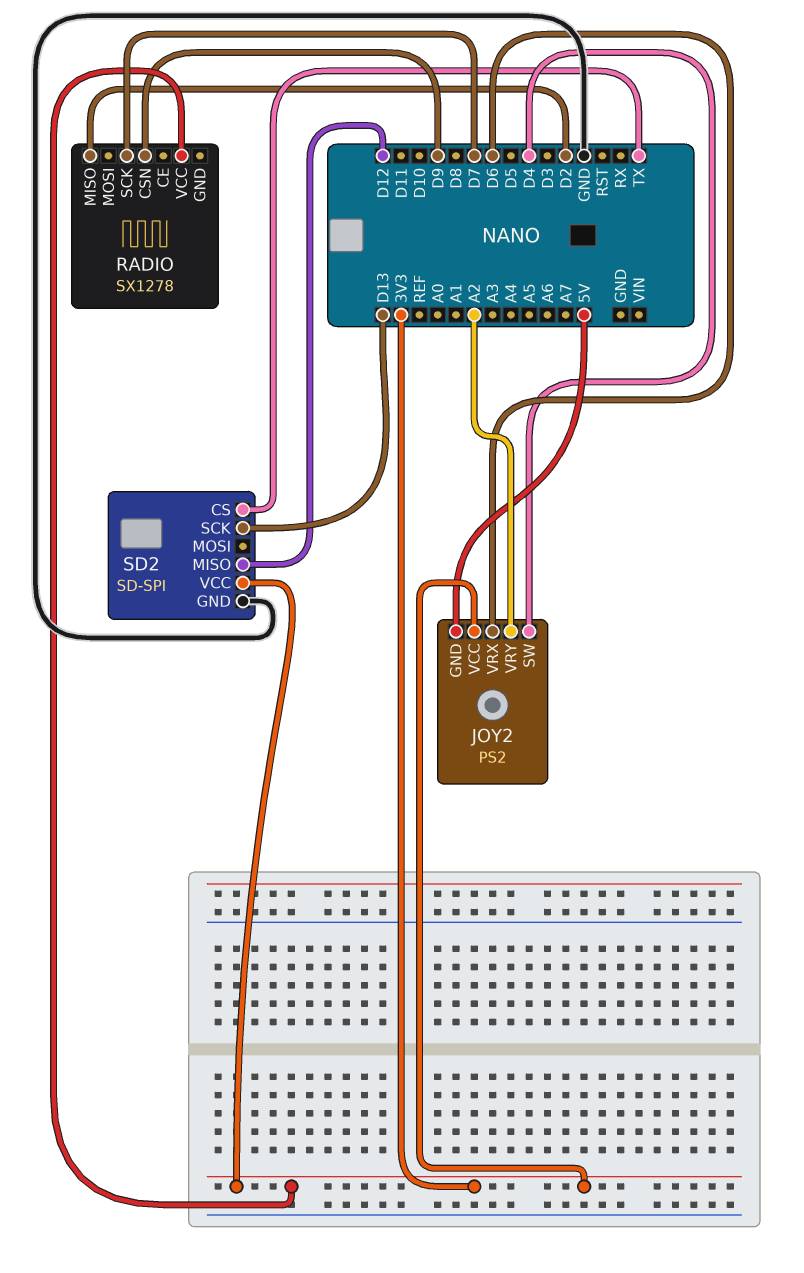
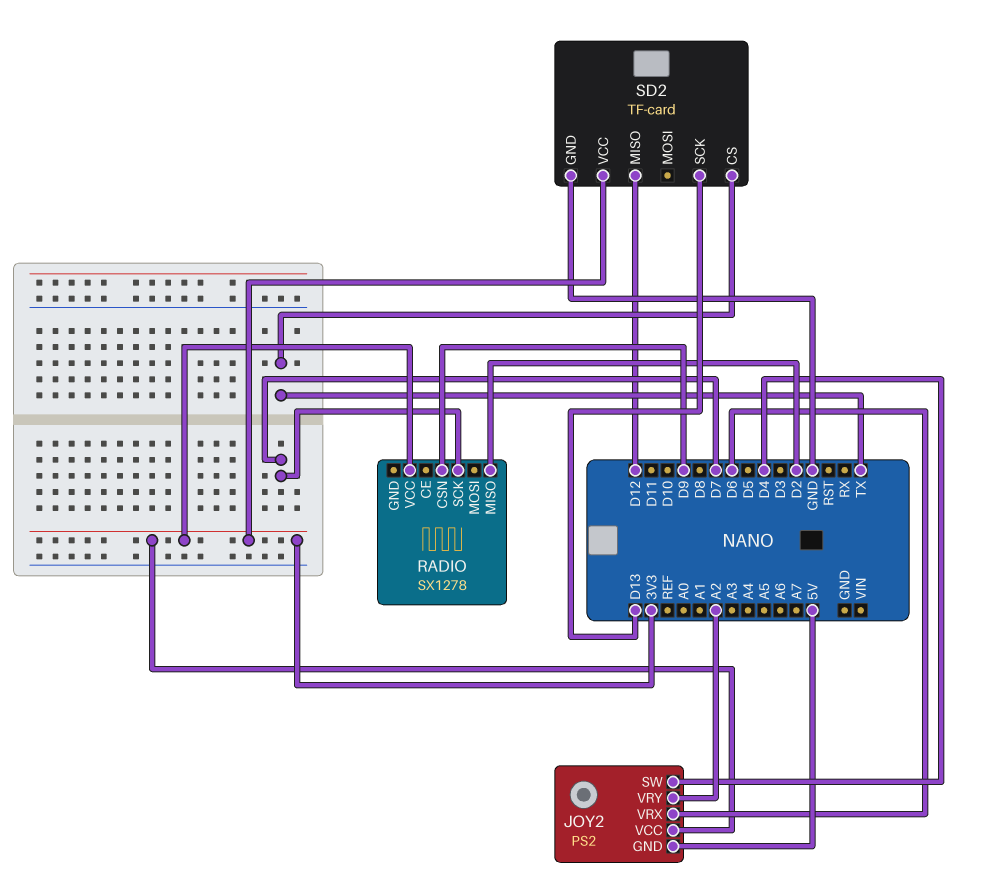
SD2: SD-SPI -> TF-card

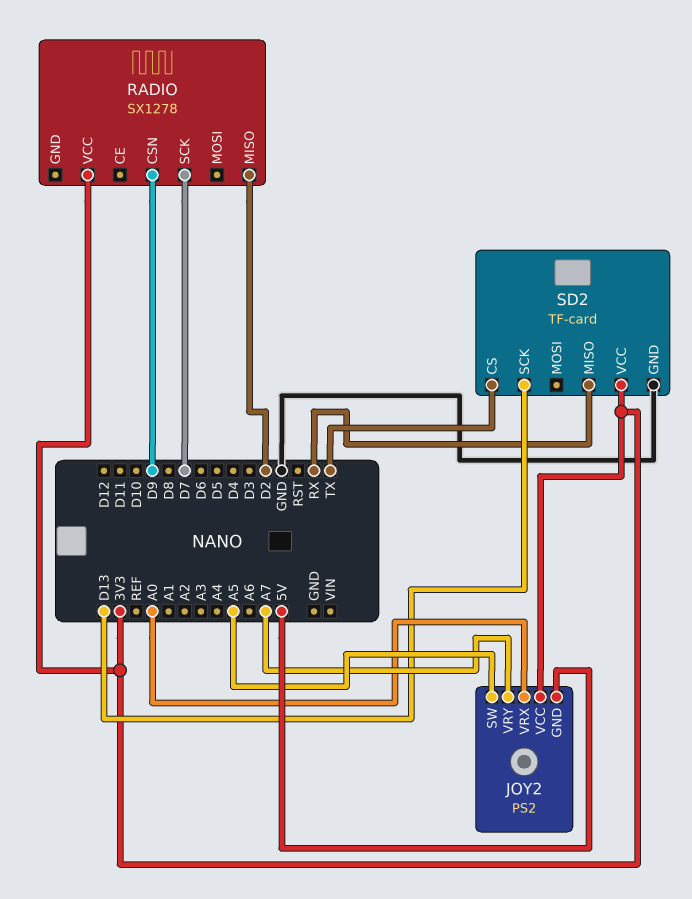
JOY2 pin SW: D4 -> A5
JOY2 pin VRX: D6 -> A0
JOY2 pin VRY: A2 -> A7
SD2 pin MISO: D12 -> RX

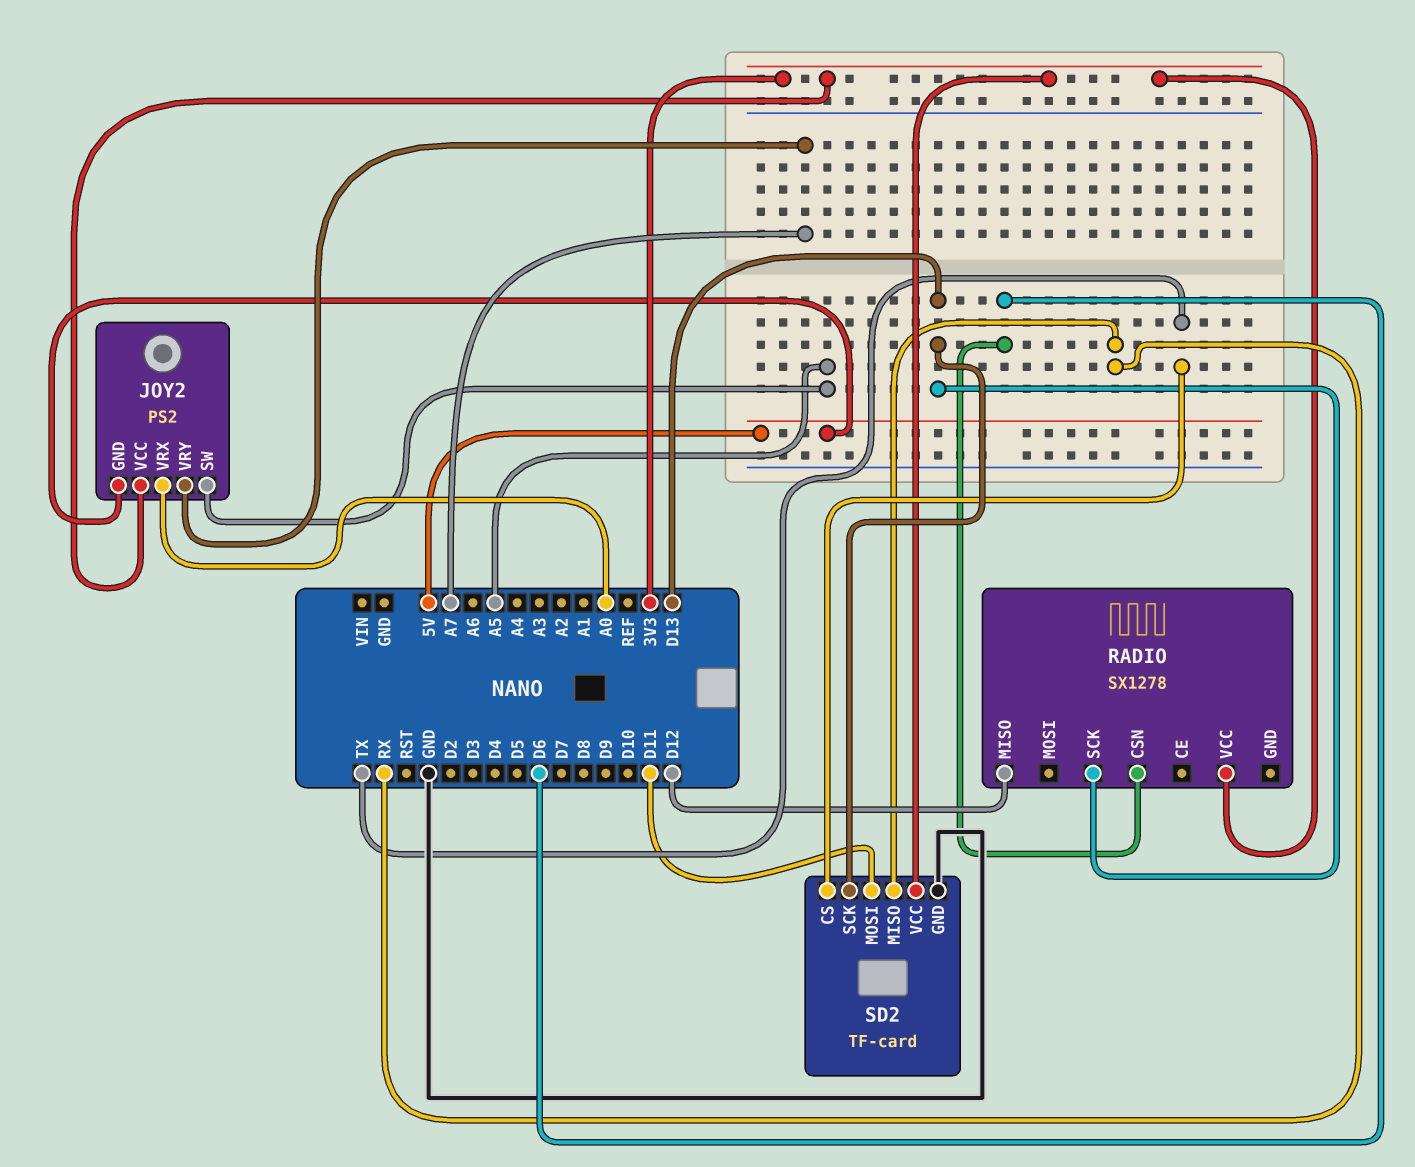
RADIO pin CSN: D9 -> D6
RADIO pin MISO: D2 -> D12
RADIO pin SCK: D7 -> D13
SD2 pin MOSI: none -> D11

